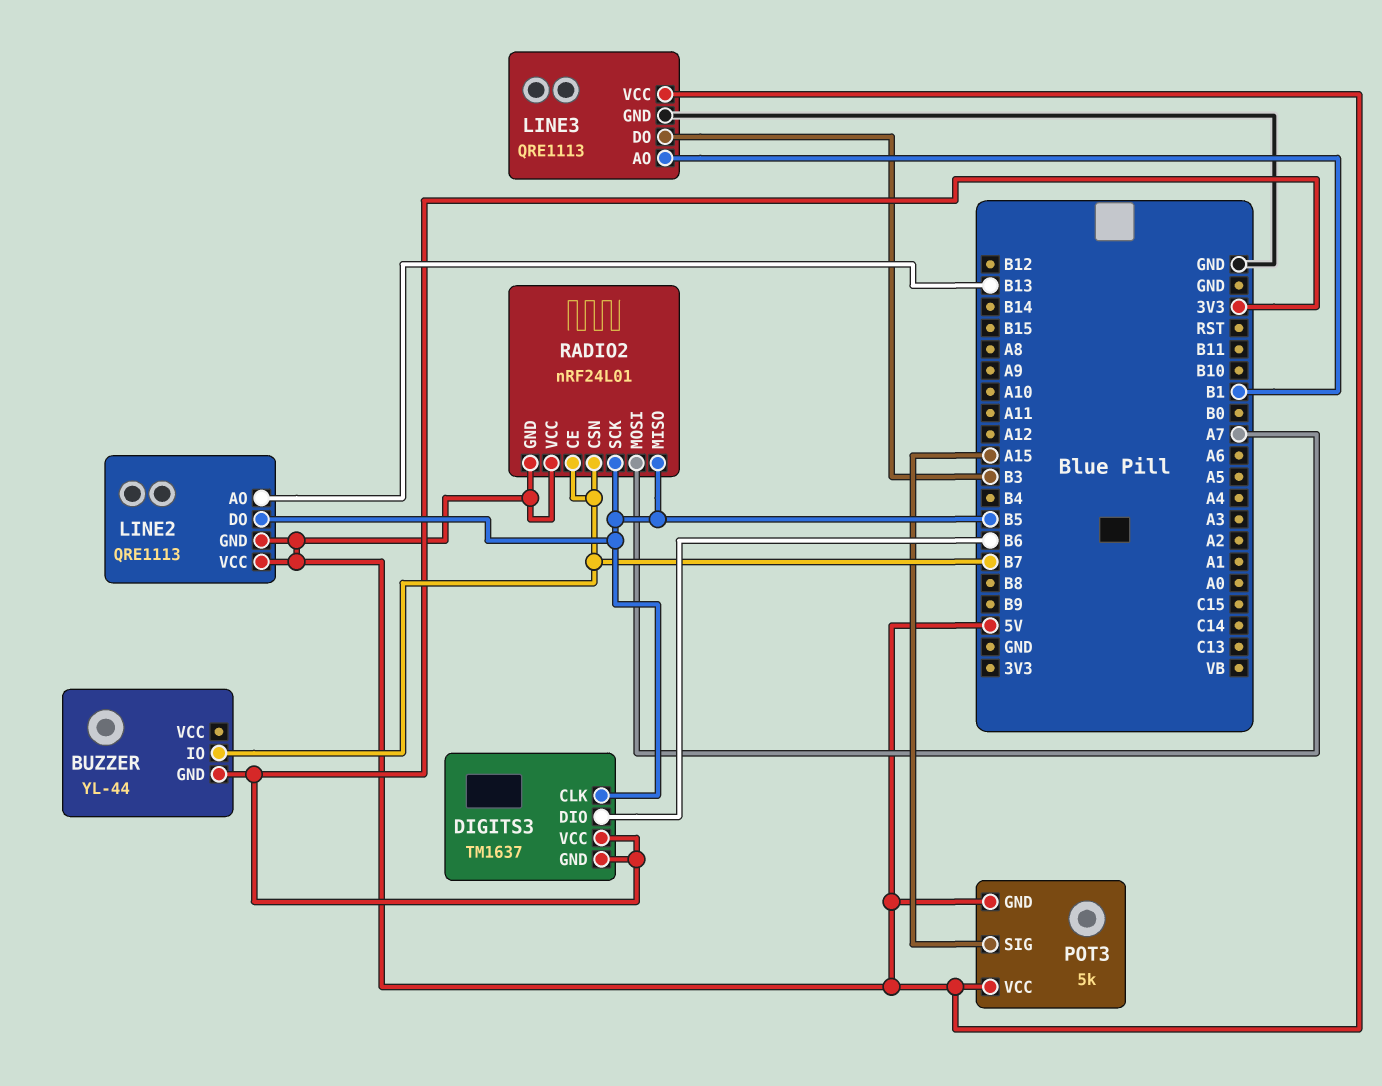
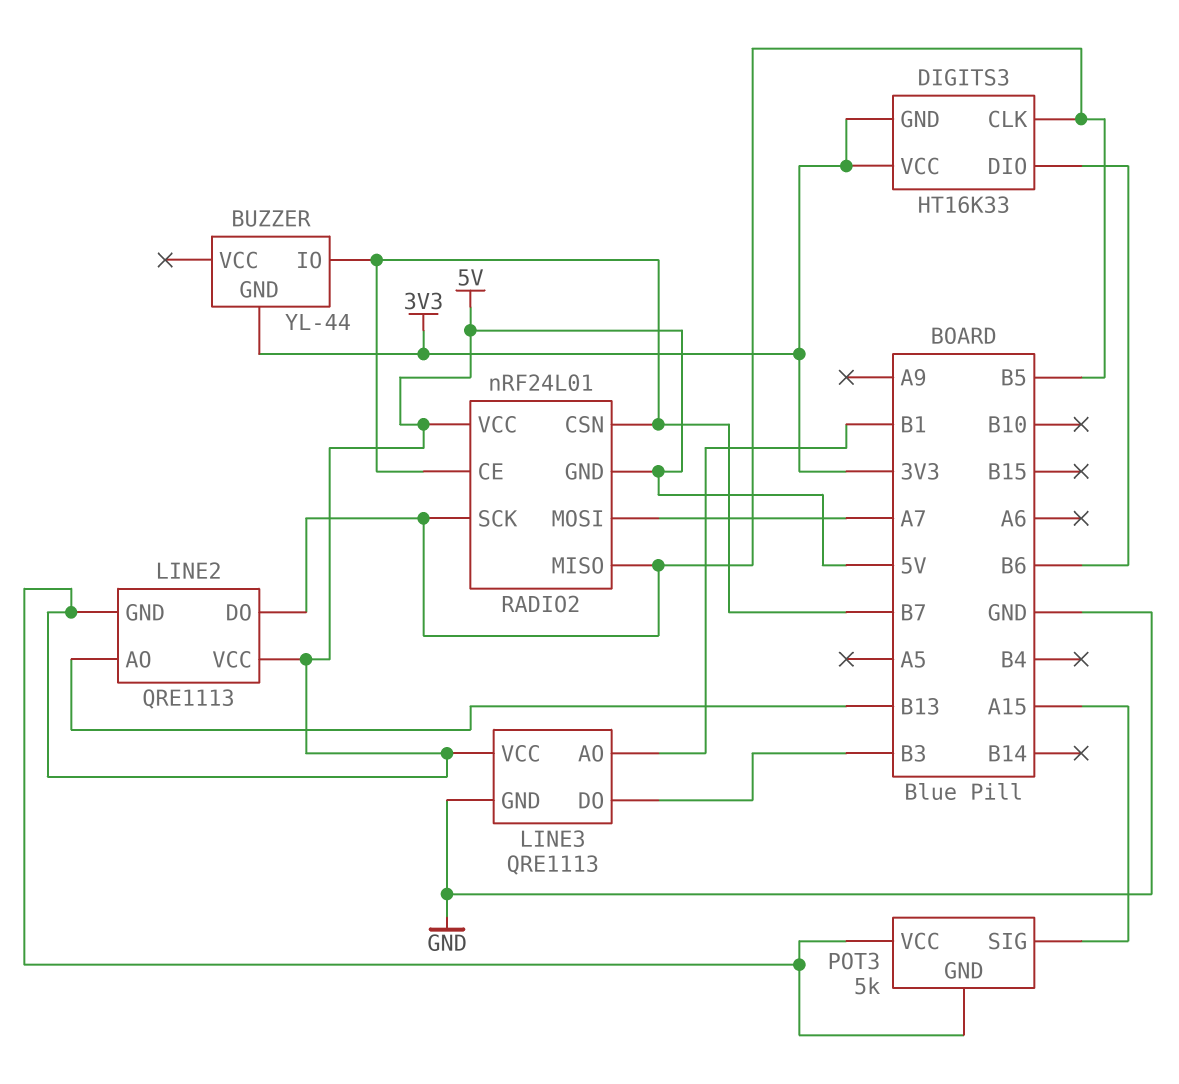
DIGITS3: TM1637 -> HT16K33

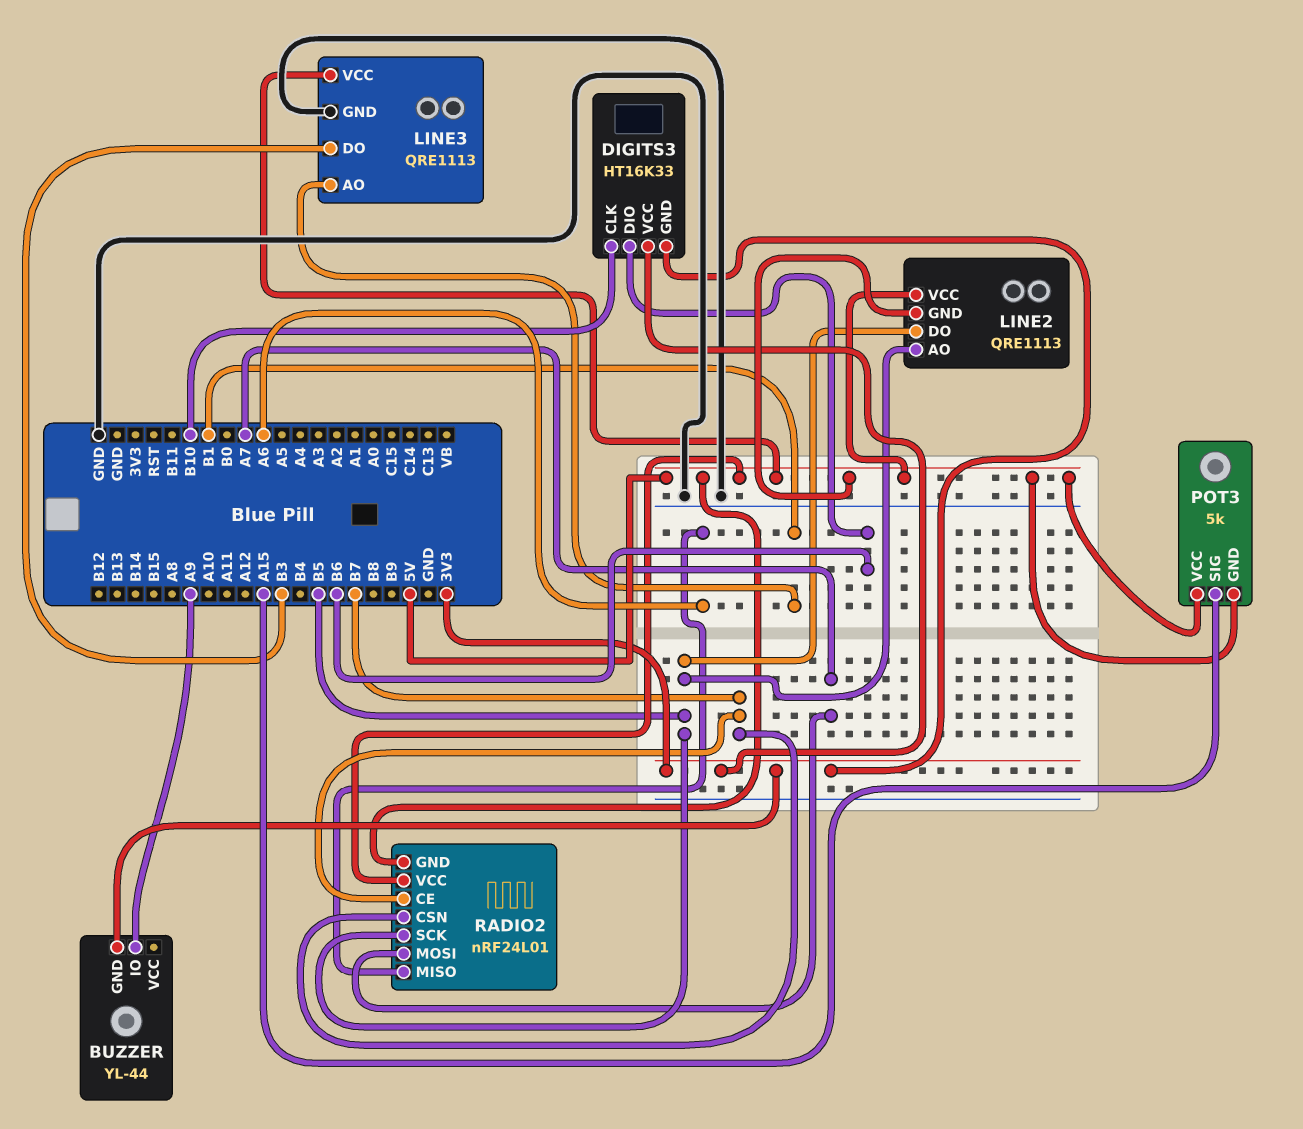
BUZZER pin IO: B7 -> A9
DIGITS3 pin CLK: B5 -> B10
LINE2 pin AO: B13 -> B5
RADIO2 pin MISO: B5 -> A6

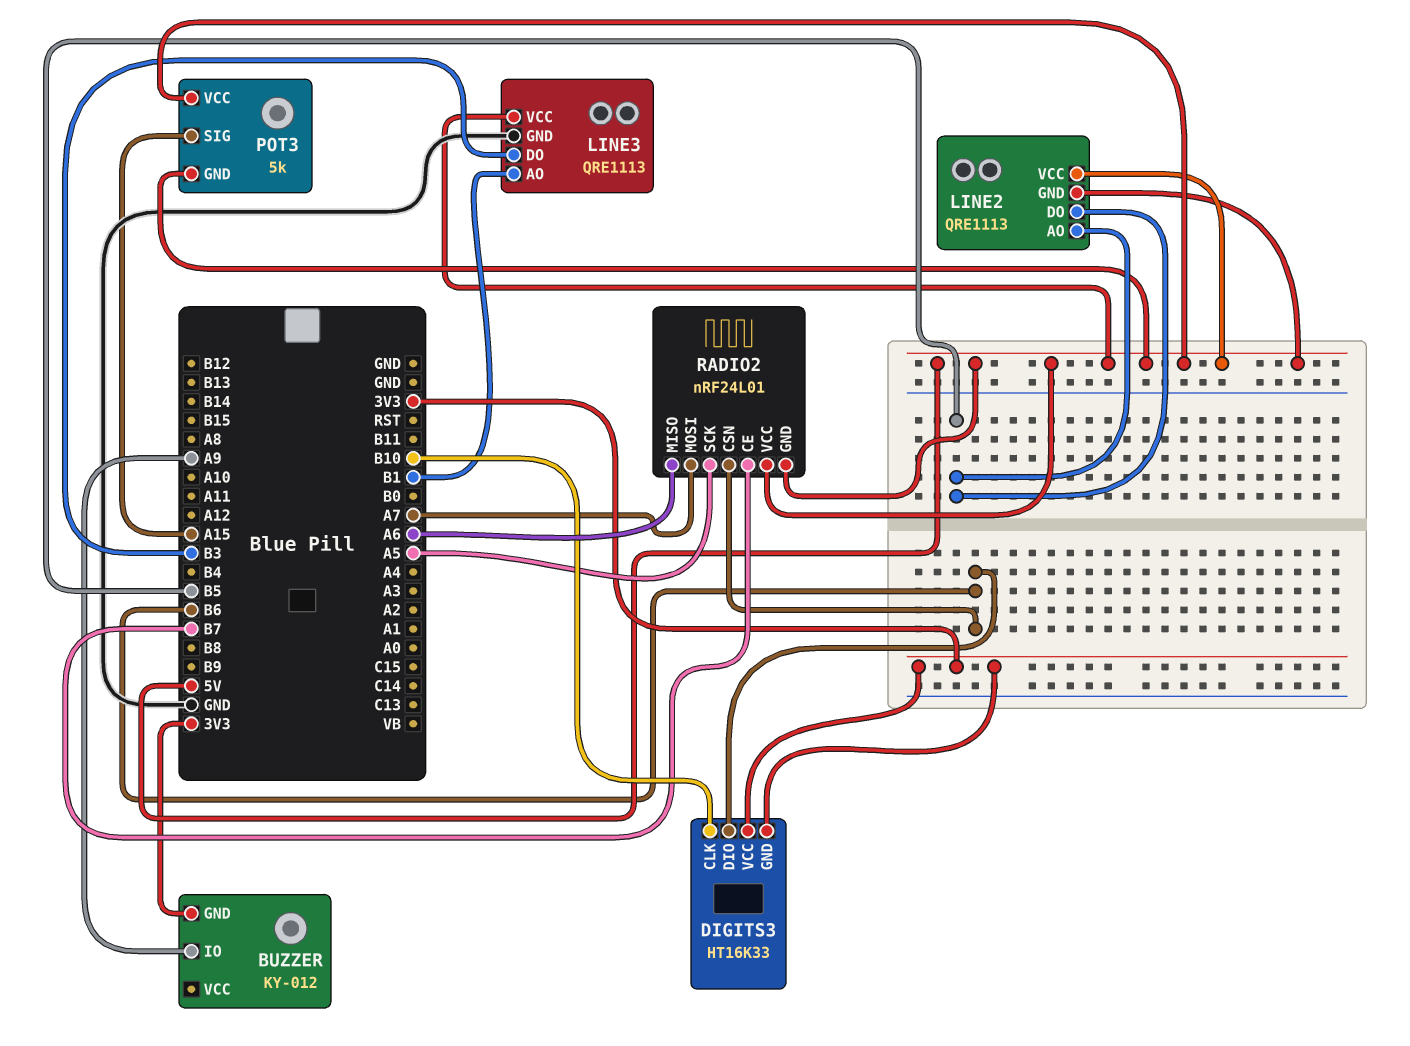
BUZZER: YL-44 -> KY-012
RADIO2 pin CSN: B7 -> B6
RADIO2 pin SCK: B5 -> A5

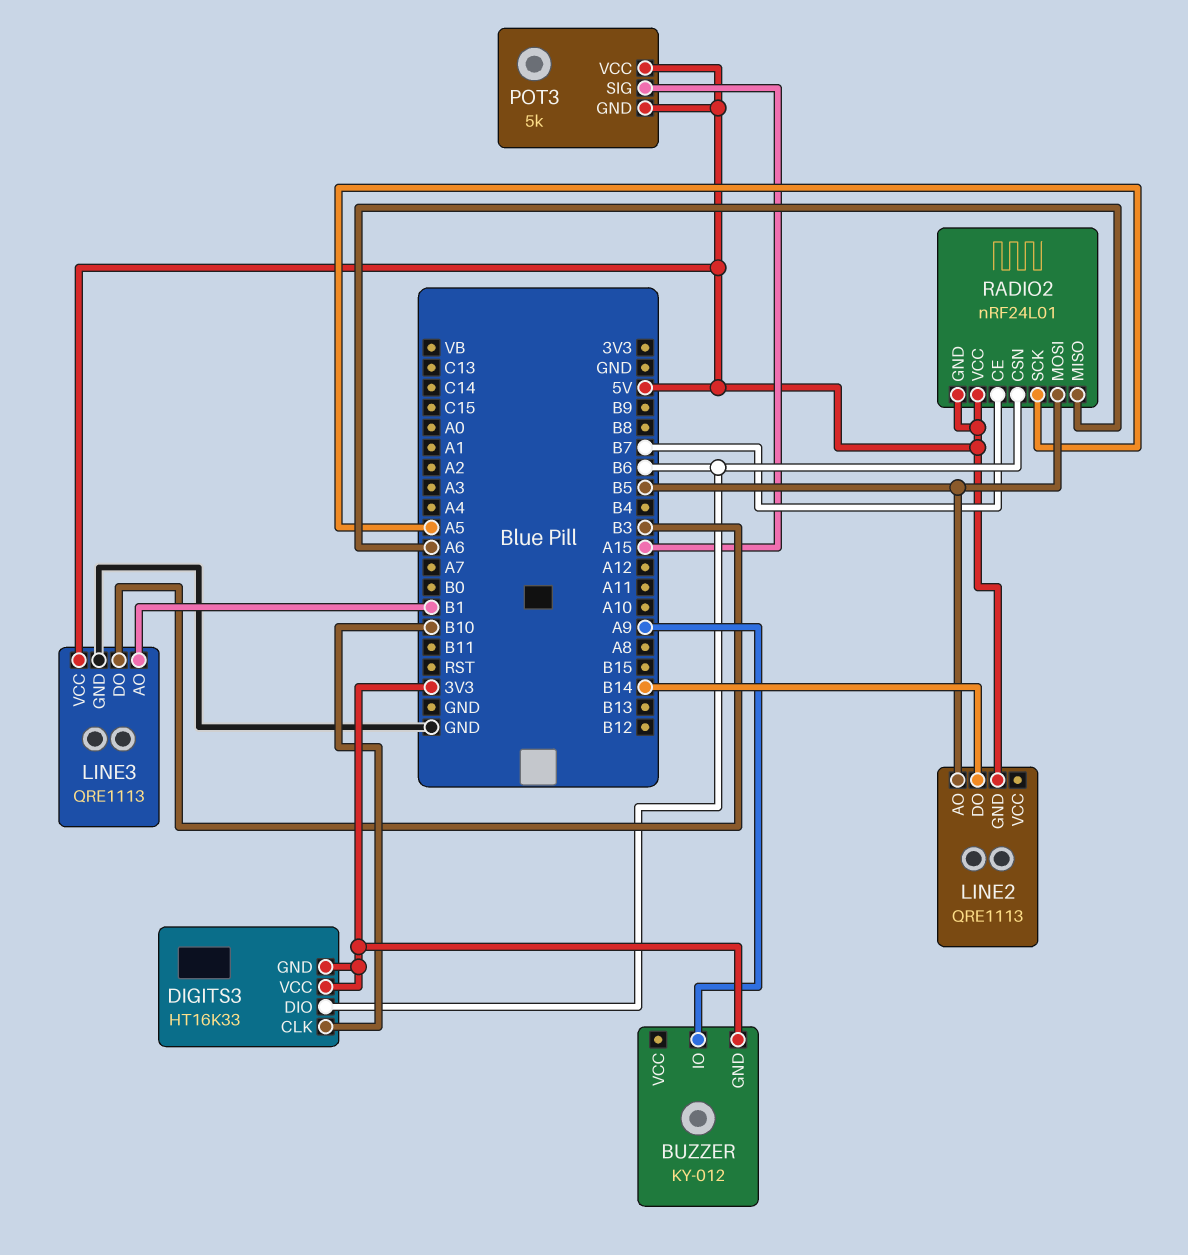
LINE2 pin DO: B5 -> B14
LINE2 pin VCC: 5V -> none
RADIO2 pin MOSI: A7 -> B5

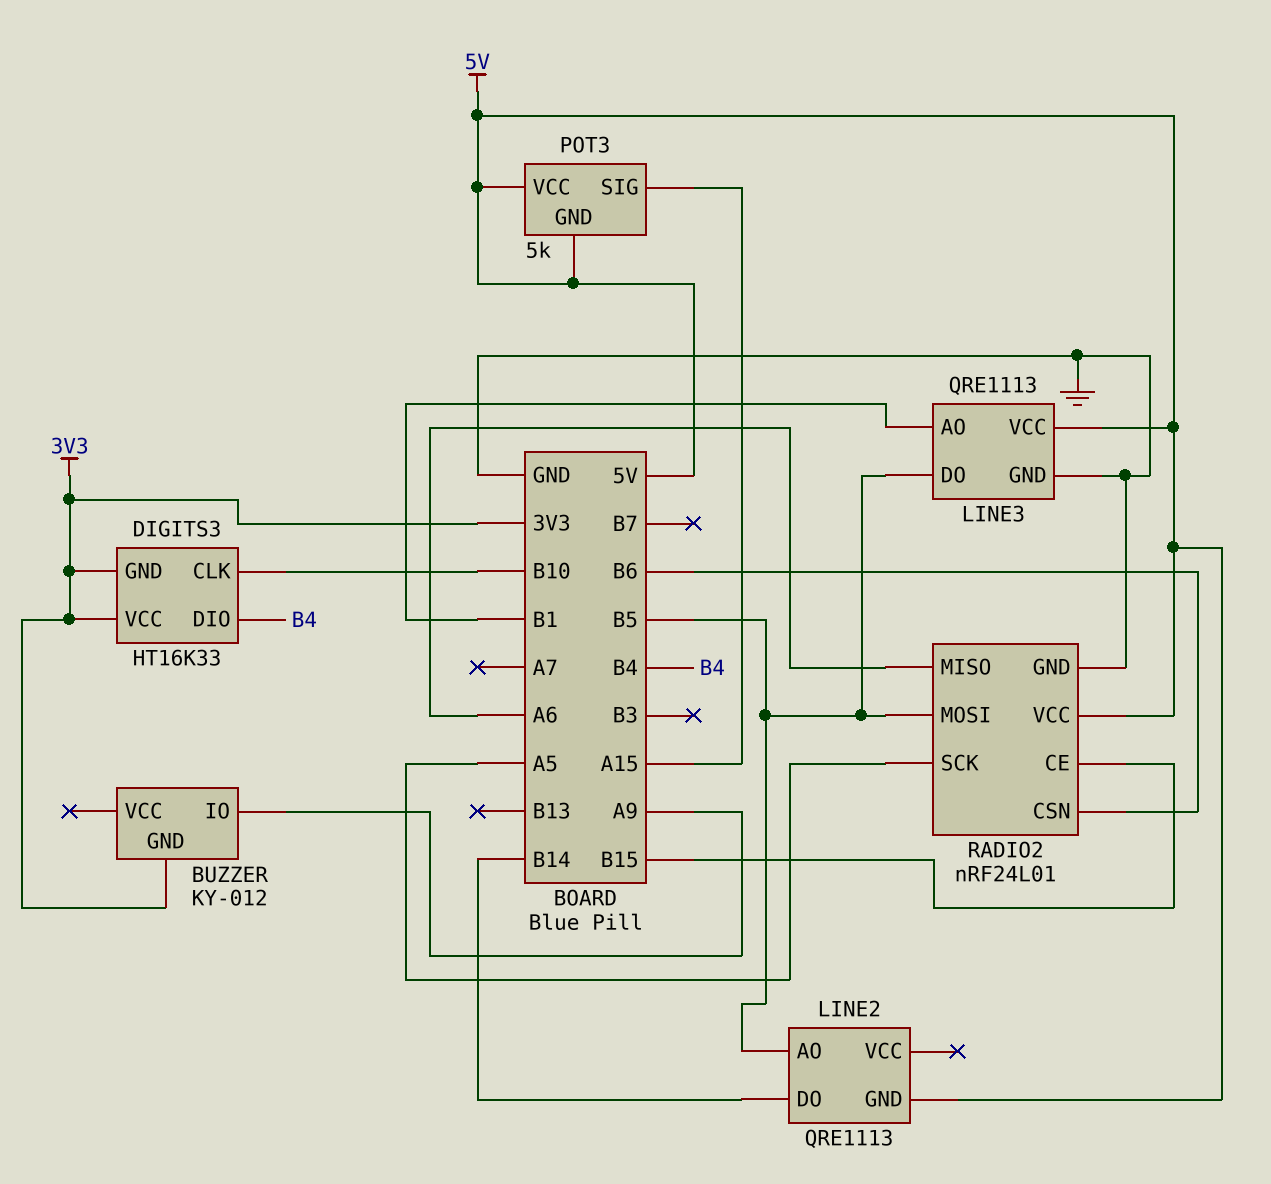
DIGITS3 pin DIO: B6 -> B4
LINE3 pin DO: B3 -> B5
RADIO2 pin CE: B7 -> B15
RADIO2 pin GND: 5V -> GND

